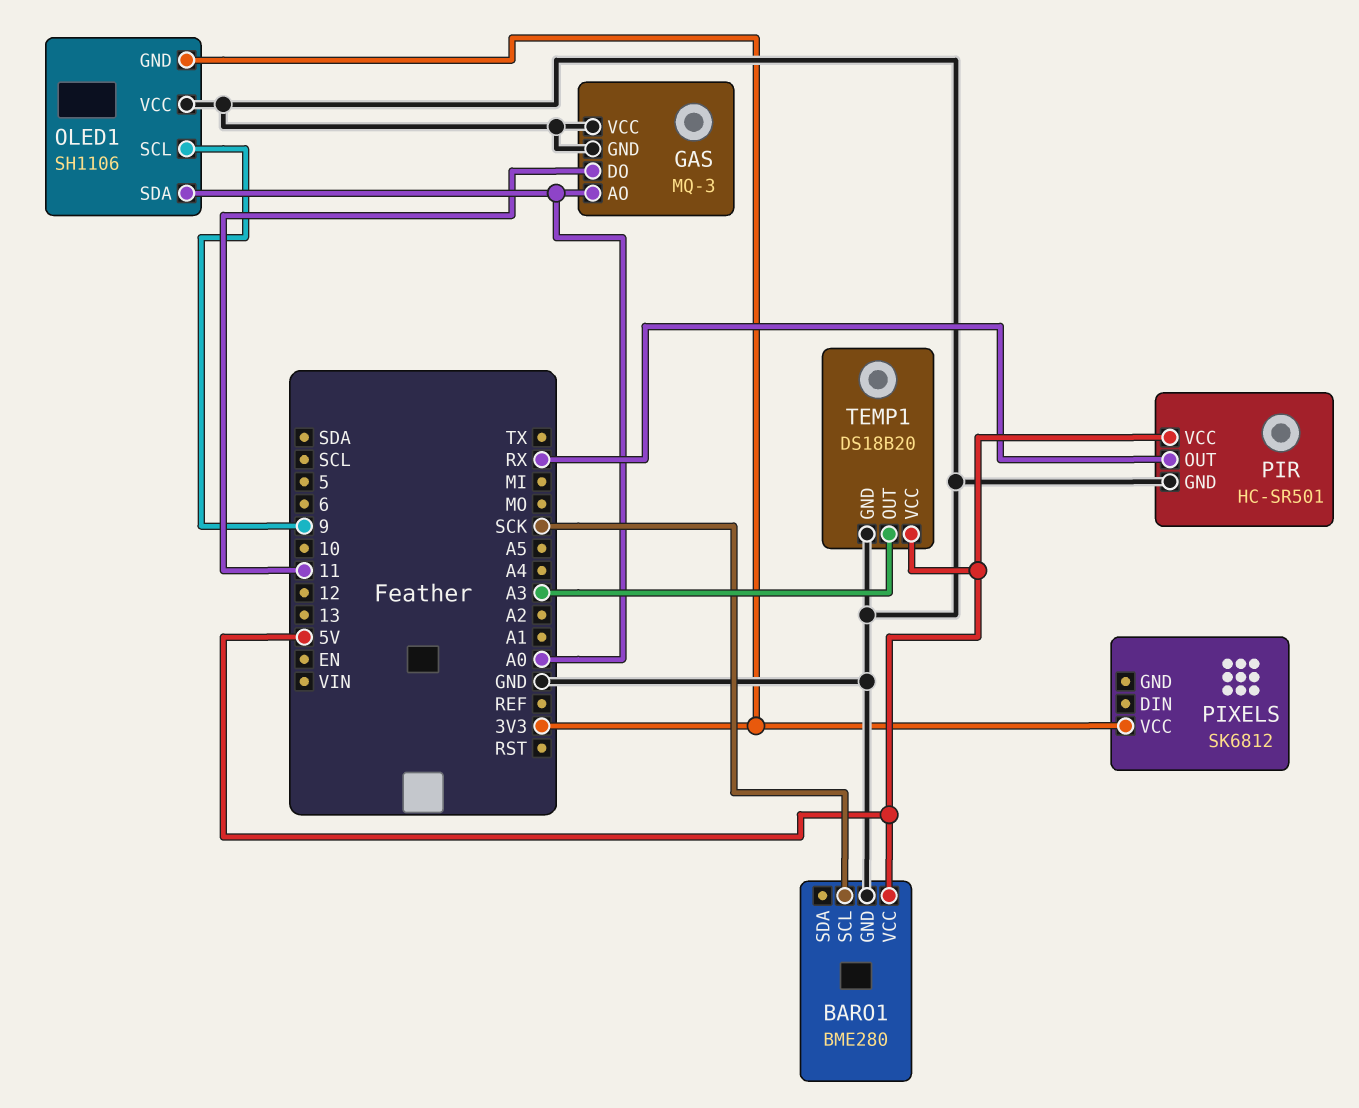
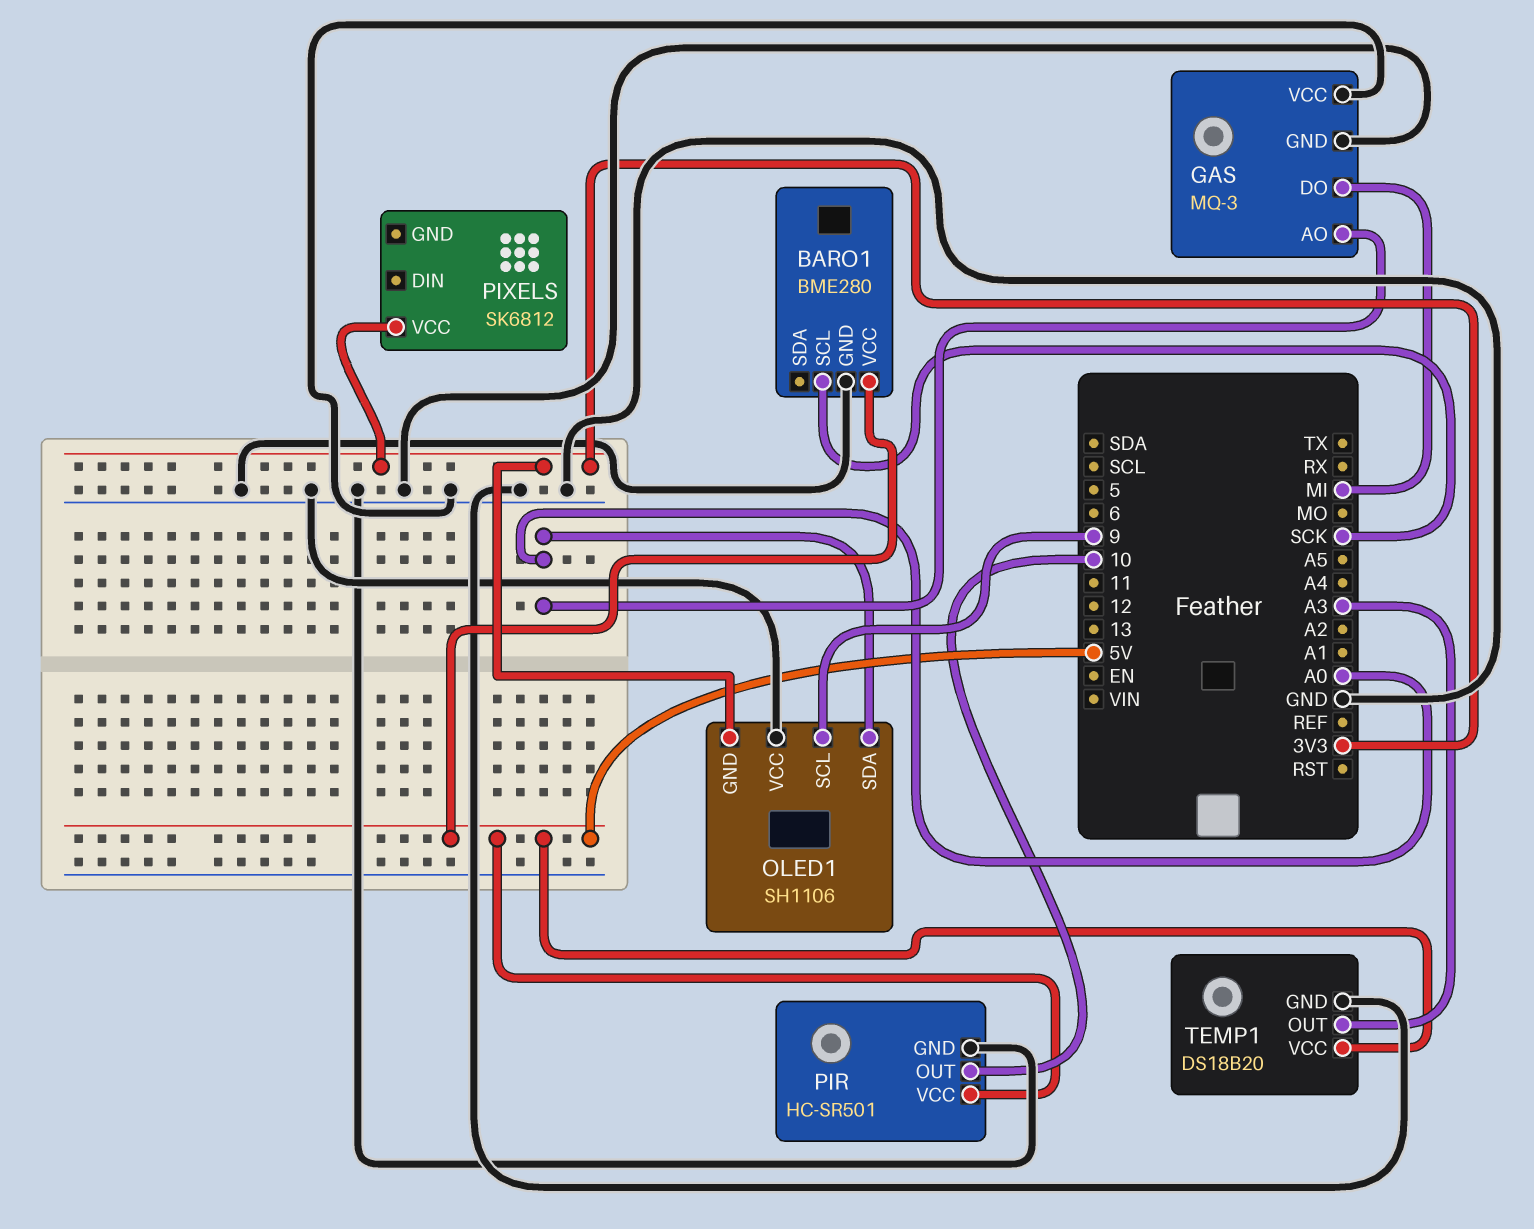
GAS pin DO: 11 -> MI
PIR pin OUT: RX -> 10

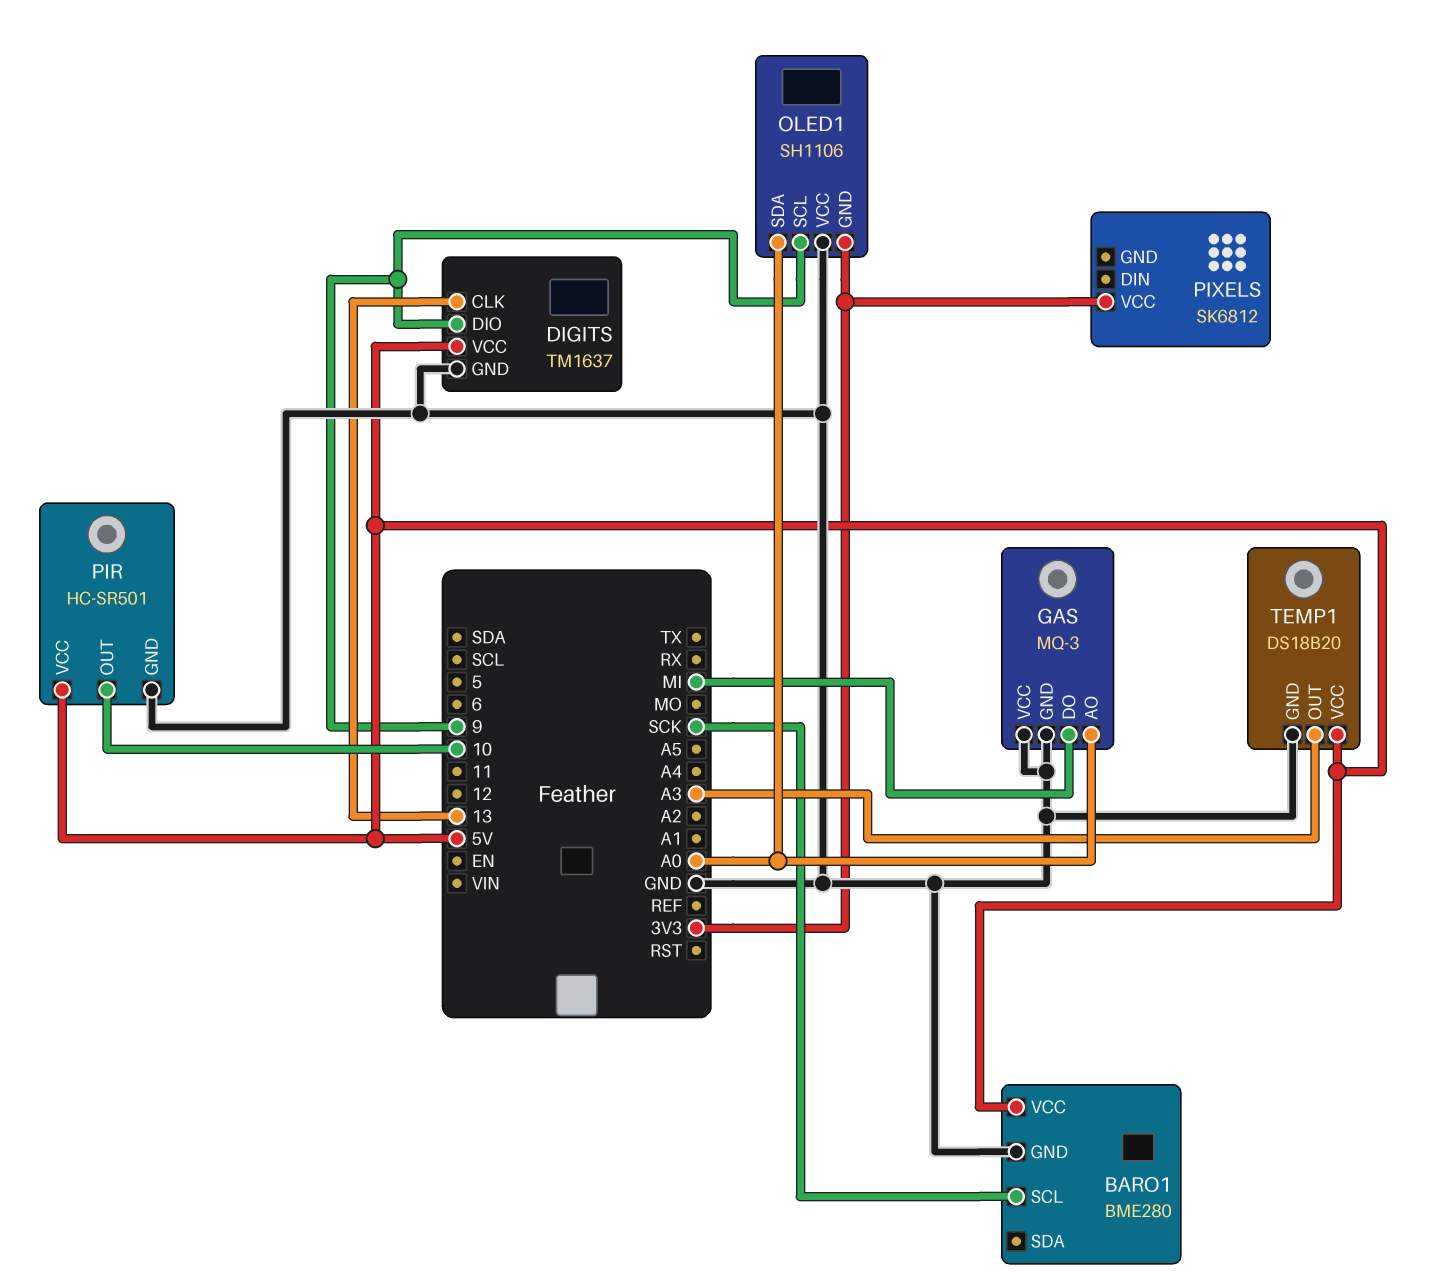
DIGITS: none -> TM1637
DIGITS pin CLK: none -> 13
DIGITS pin DIO: none -> 9
DIGITS pin GND: none -> GND
DIGITS pin VCC: none -> 5V

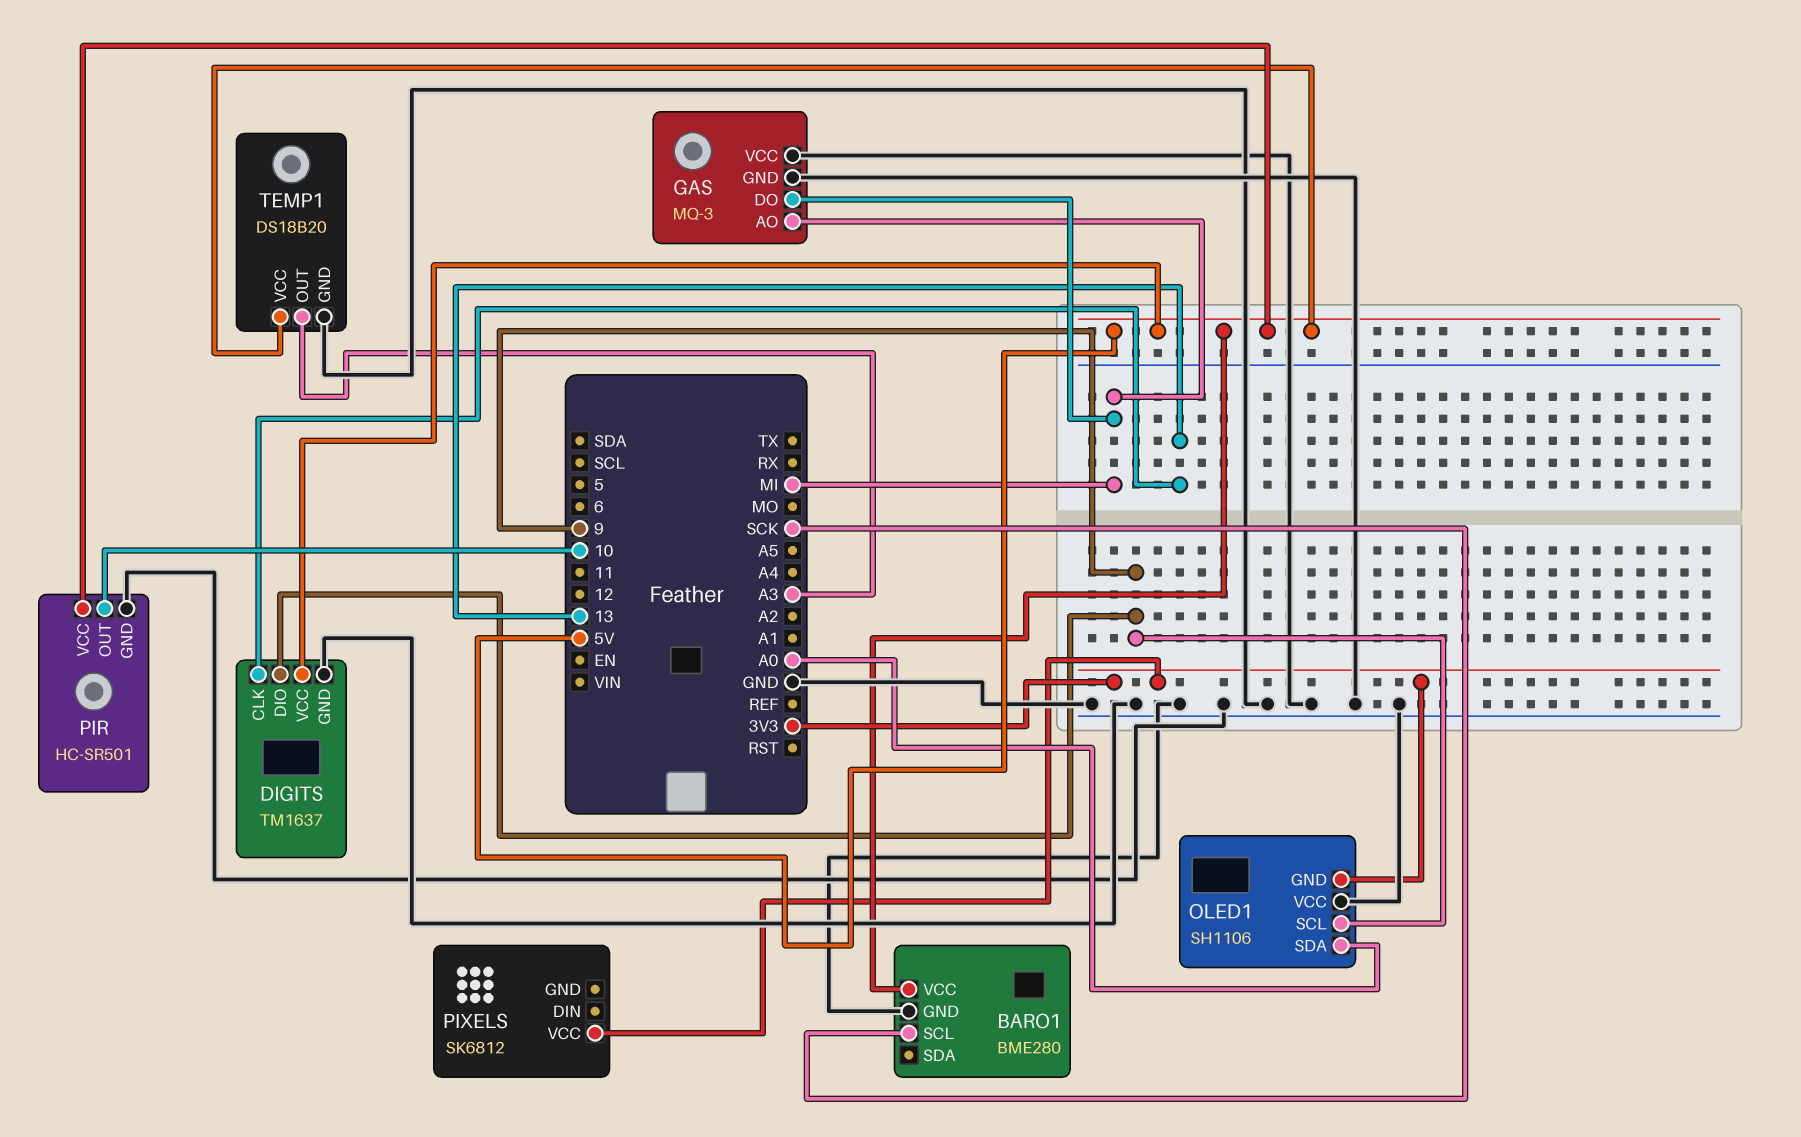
GAS pin AO: A0 -> MI

